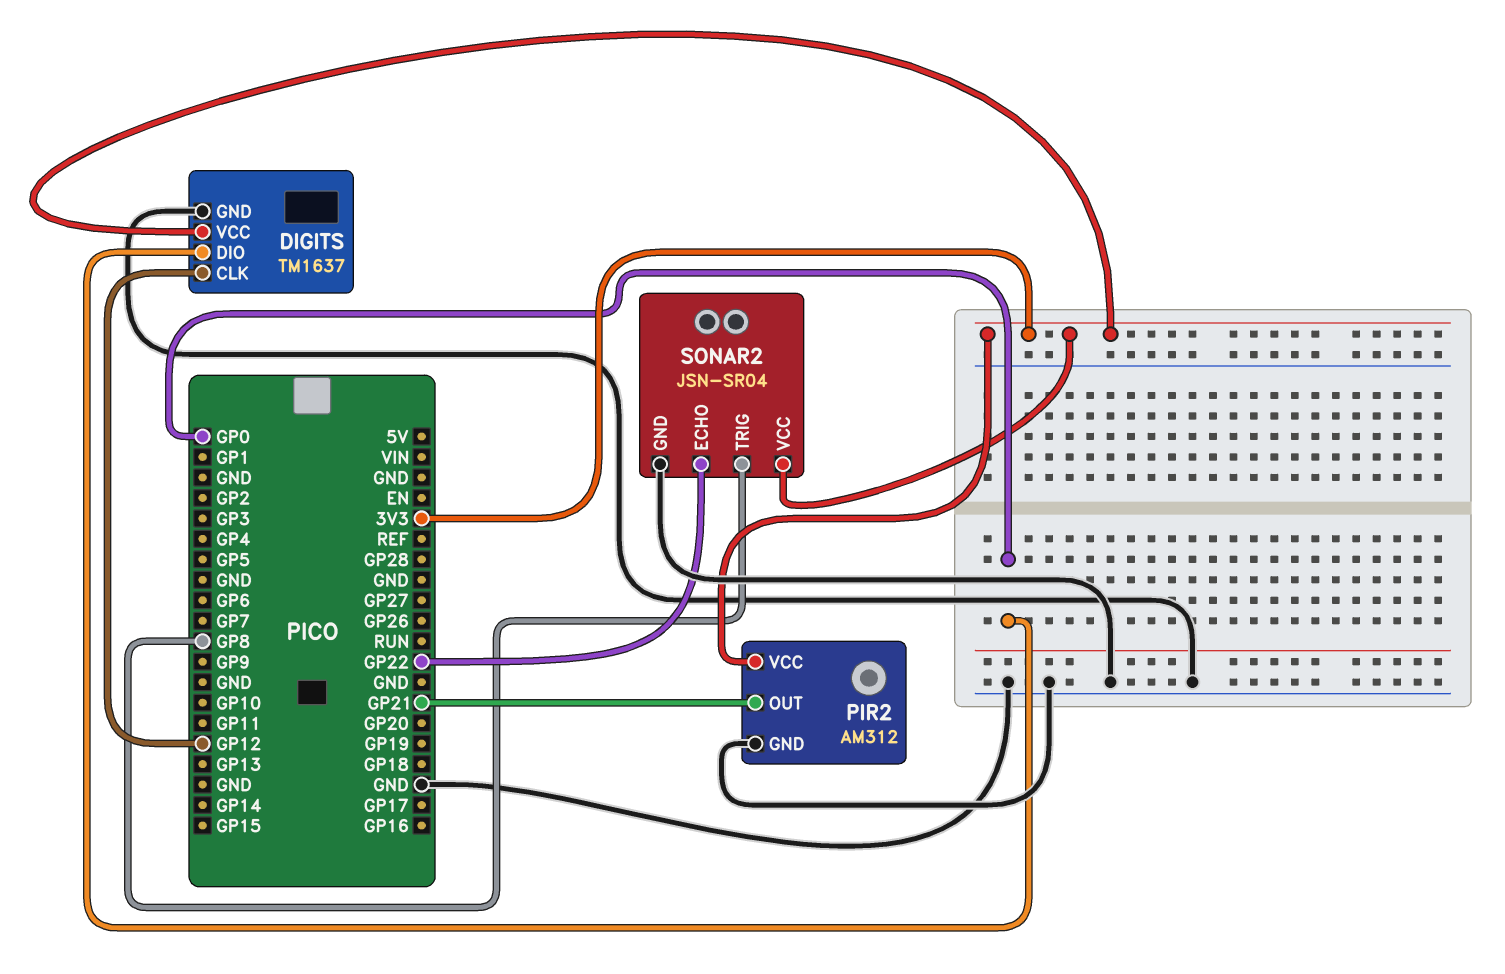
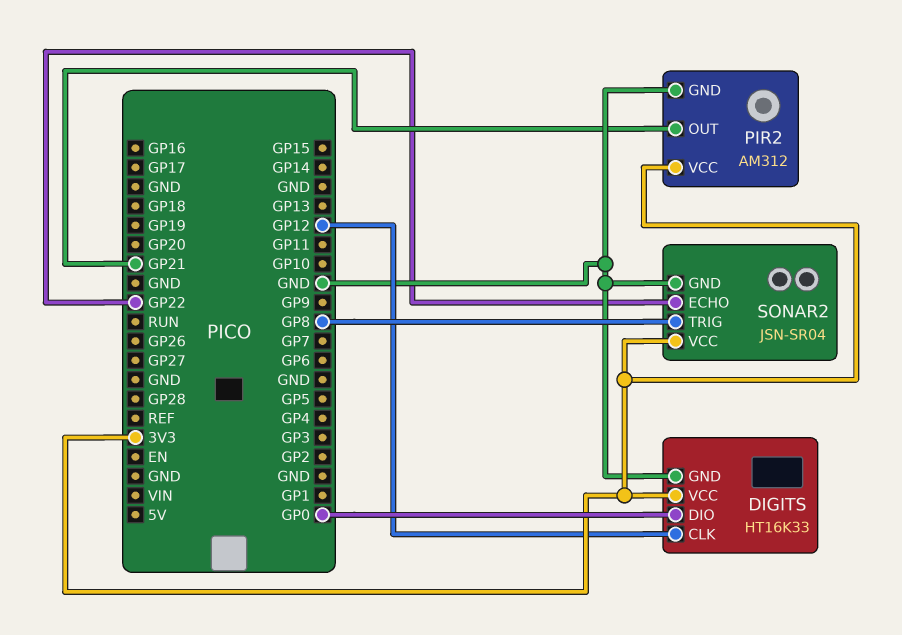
DIGITS: TM1637 -> HT16K33

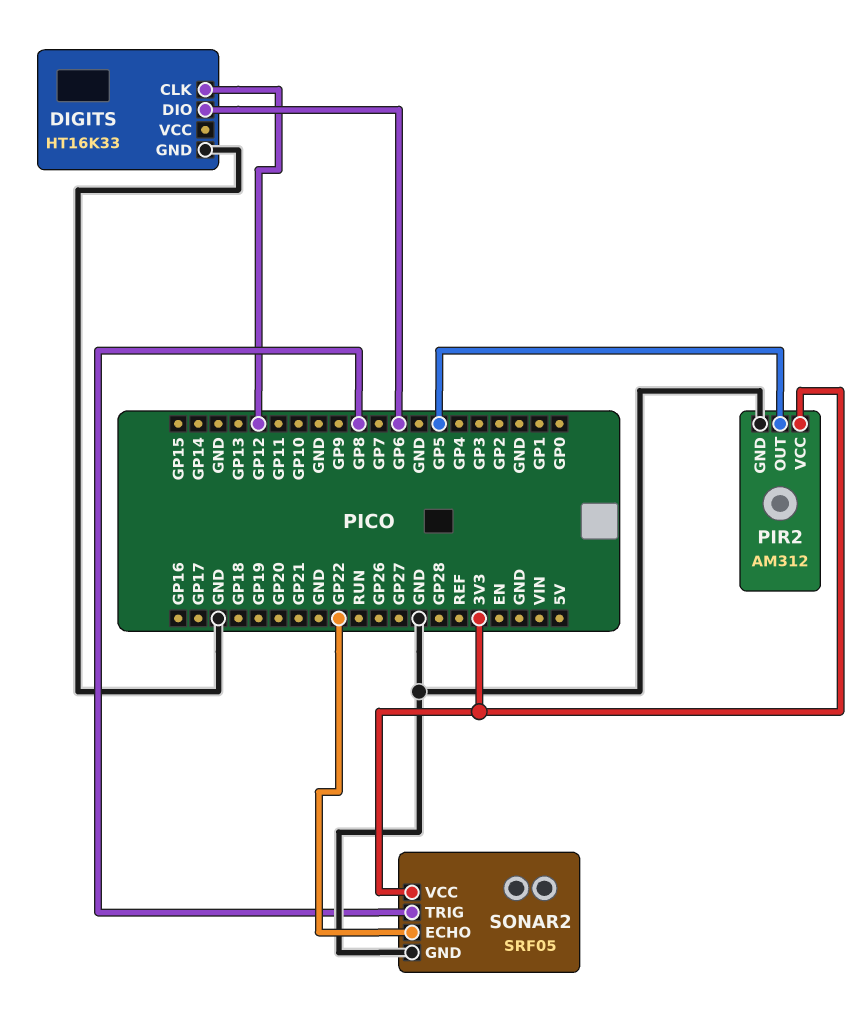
DIGITS pin DIO: GP0 -> GP6
DIGITS pin VCC: 3V3 -> none
PIR2 pin OUT: GP21 -> GP5
SONAR2: JSN-SR04 -> SRF05

